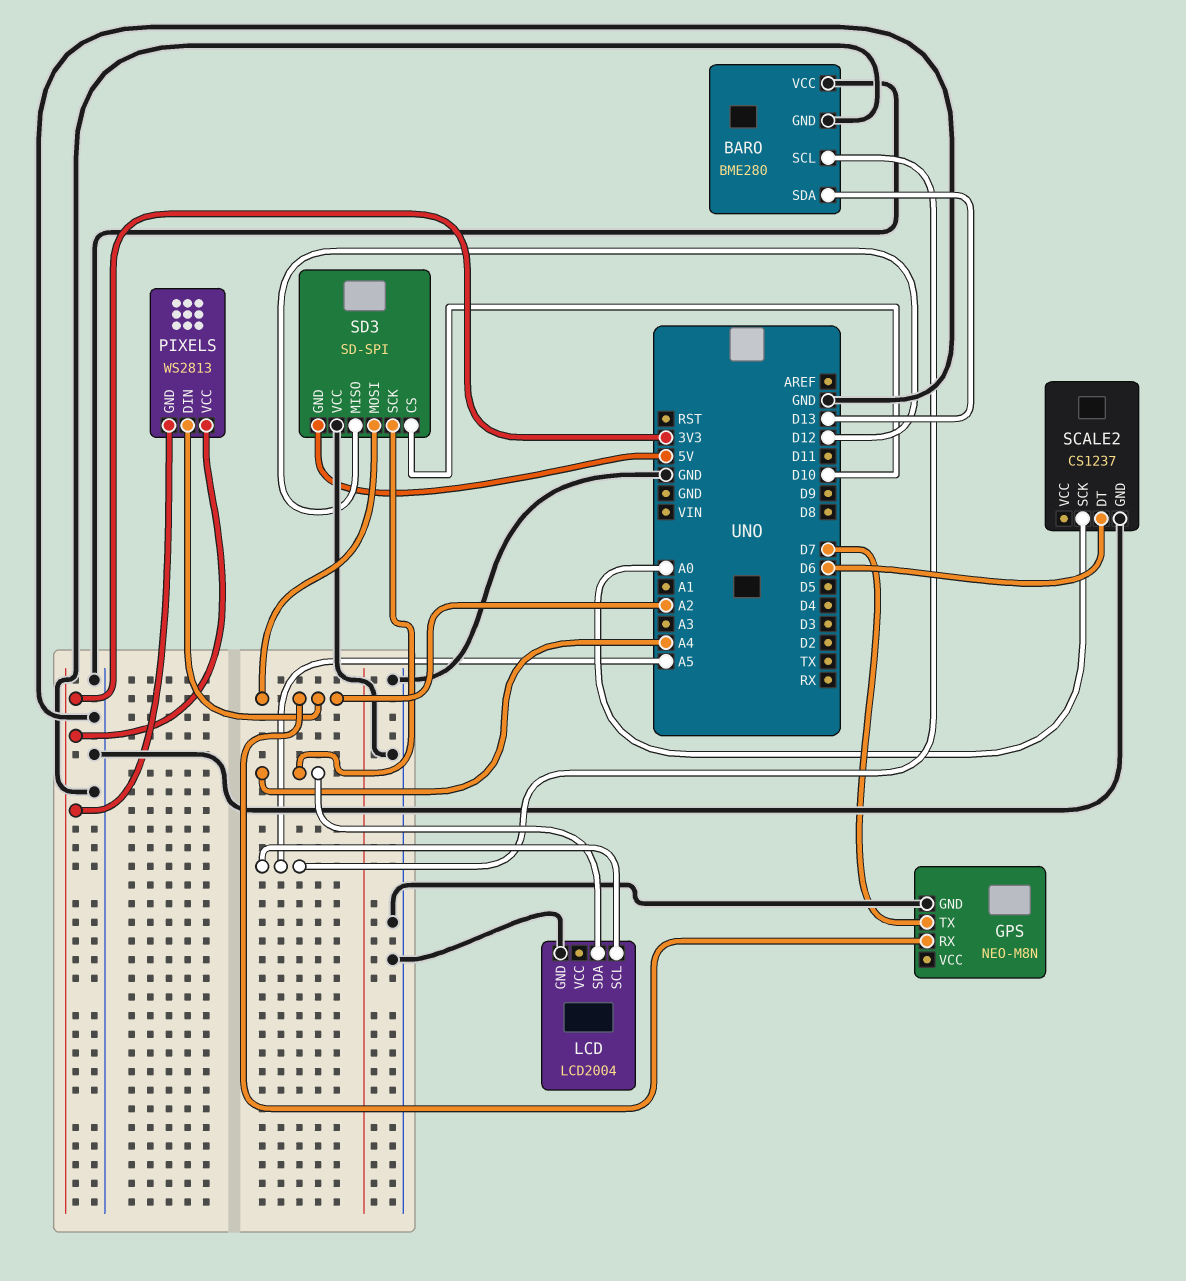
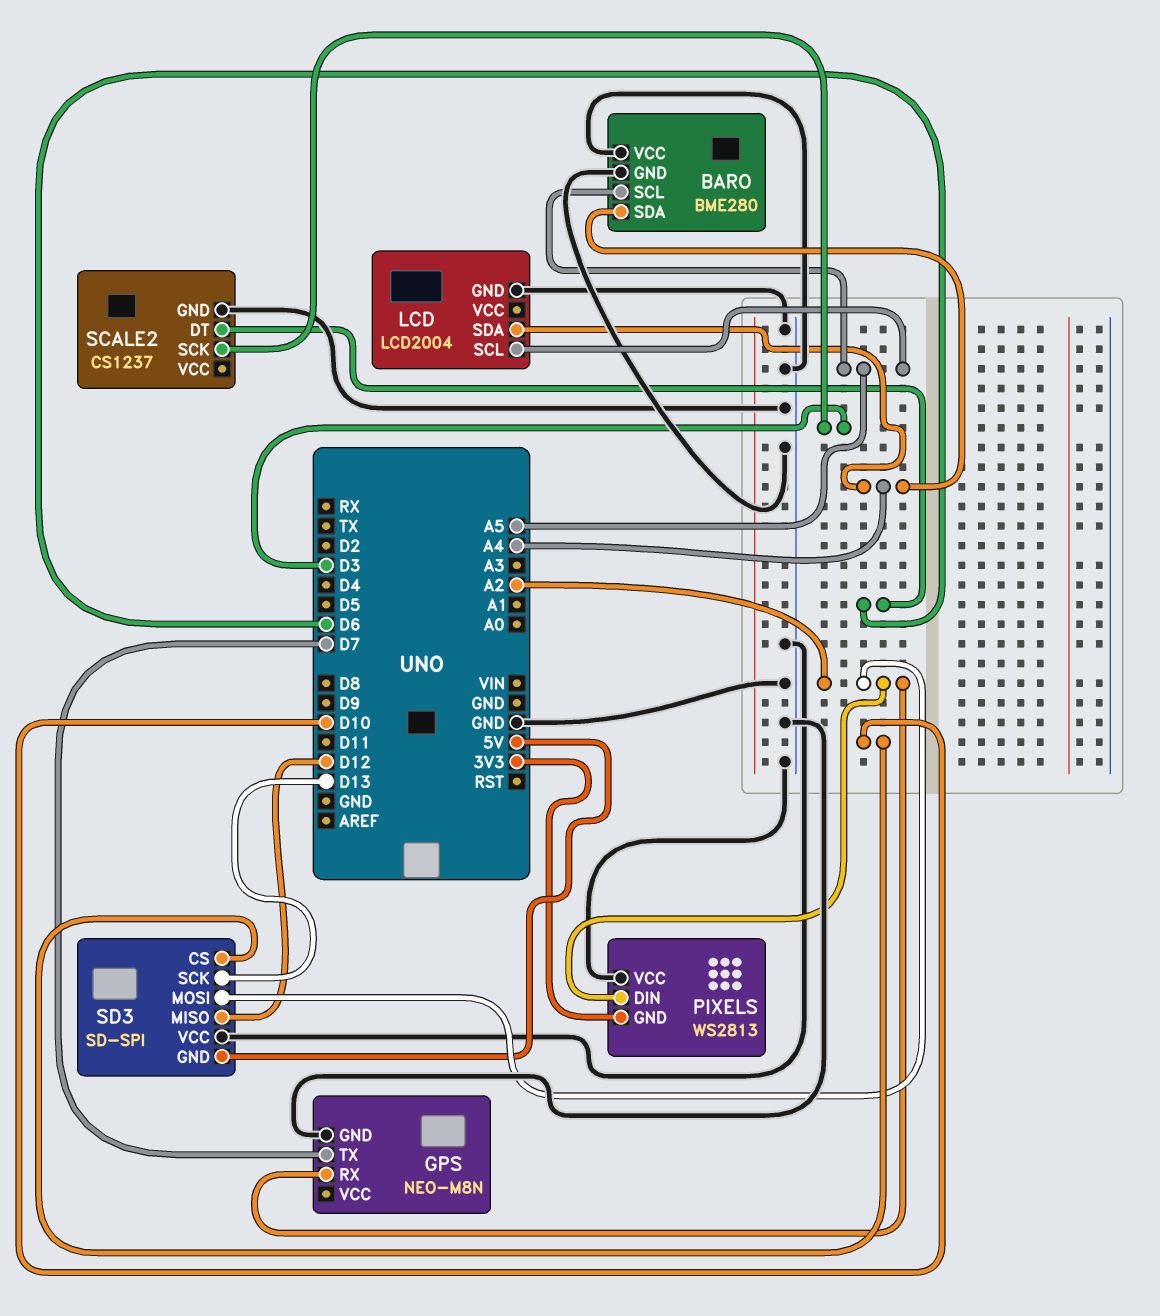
BARO pin SDA: D13 -> A4
PIXELS pin VCC: 3V3 -> GND
SCALE2 pin SCK: A0 -> D3
SD3 pin SCK: A4 -> D13

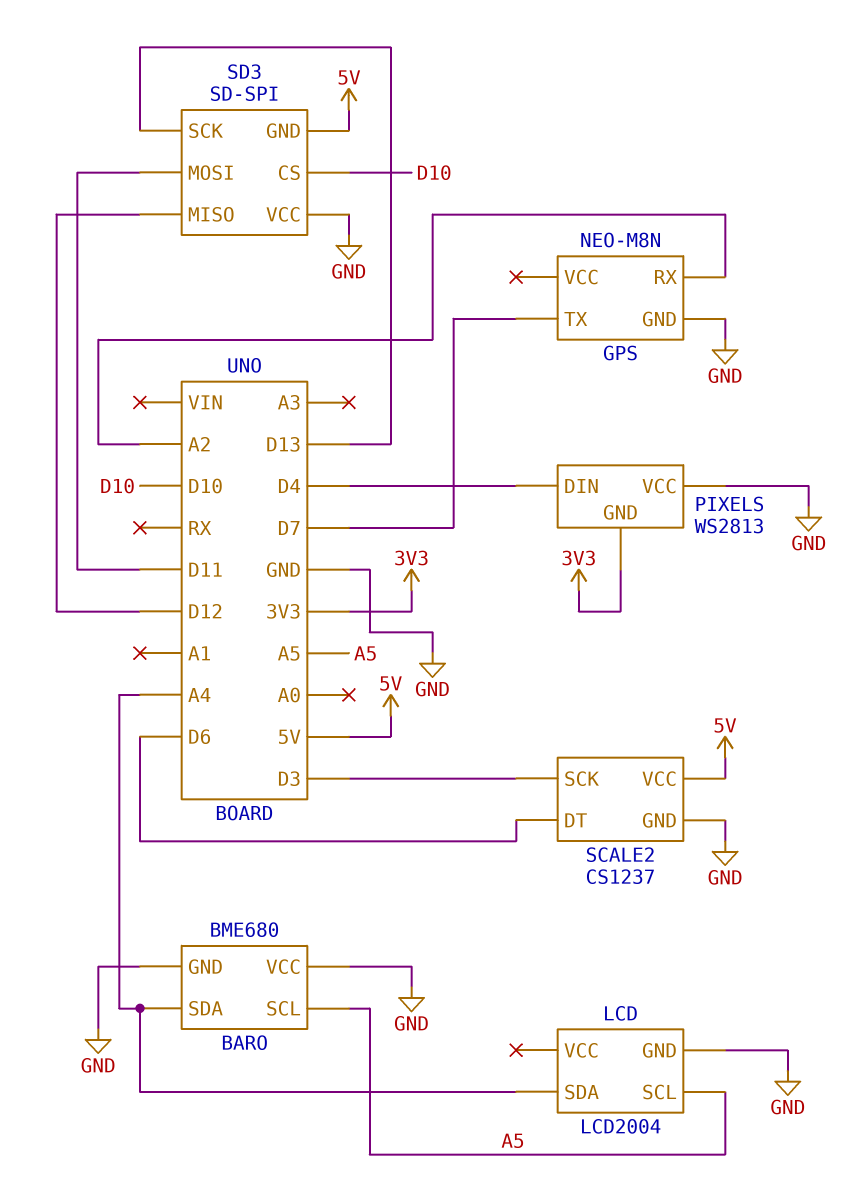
BARO: BME280 -> BME680
PIXELS pin DIN: A2 -> D4
SCALE2 pin VCC: none -> 5V
SD3 pin MOSI: A2 -> D11

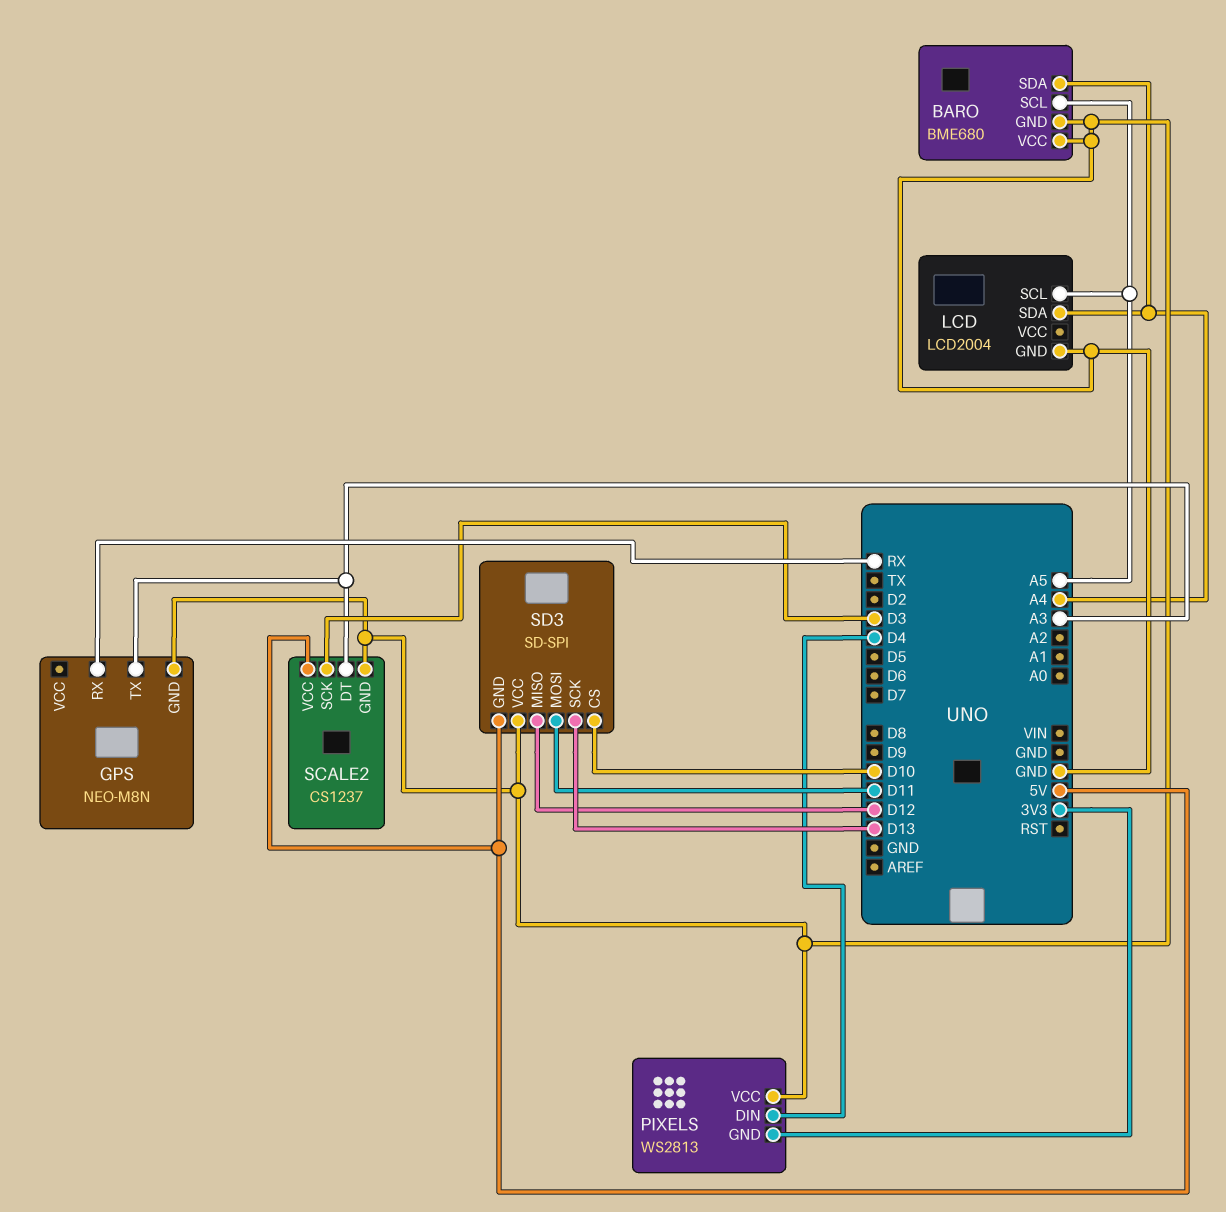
GPS pin RX: A2 -> RX
GPS pin TX: D7 -> A3
SCALE2 pin DT: D6 -> A3

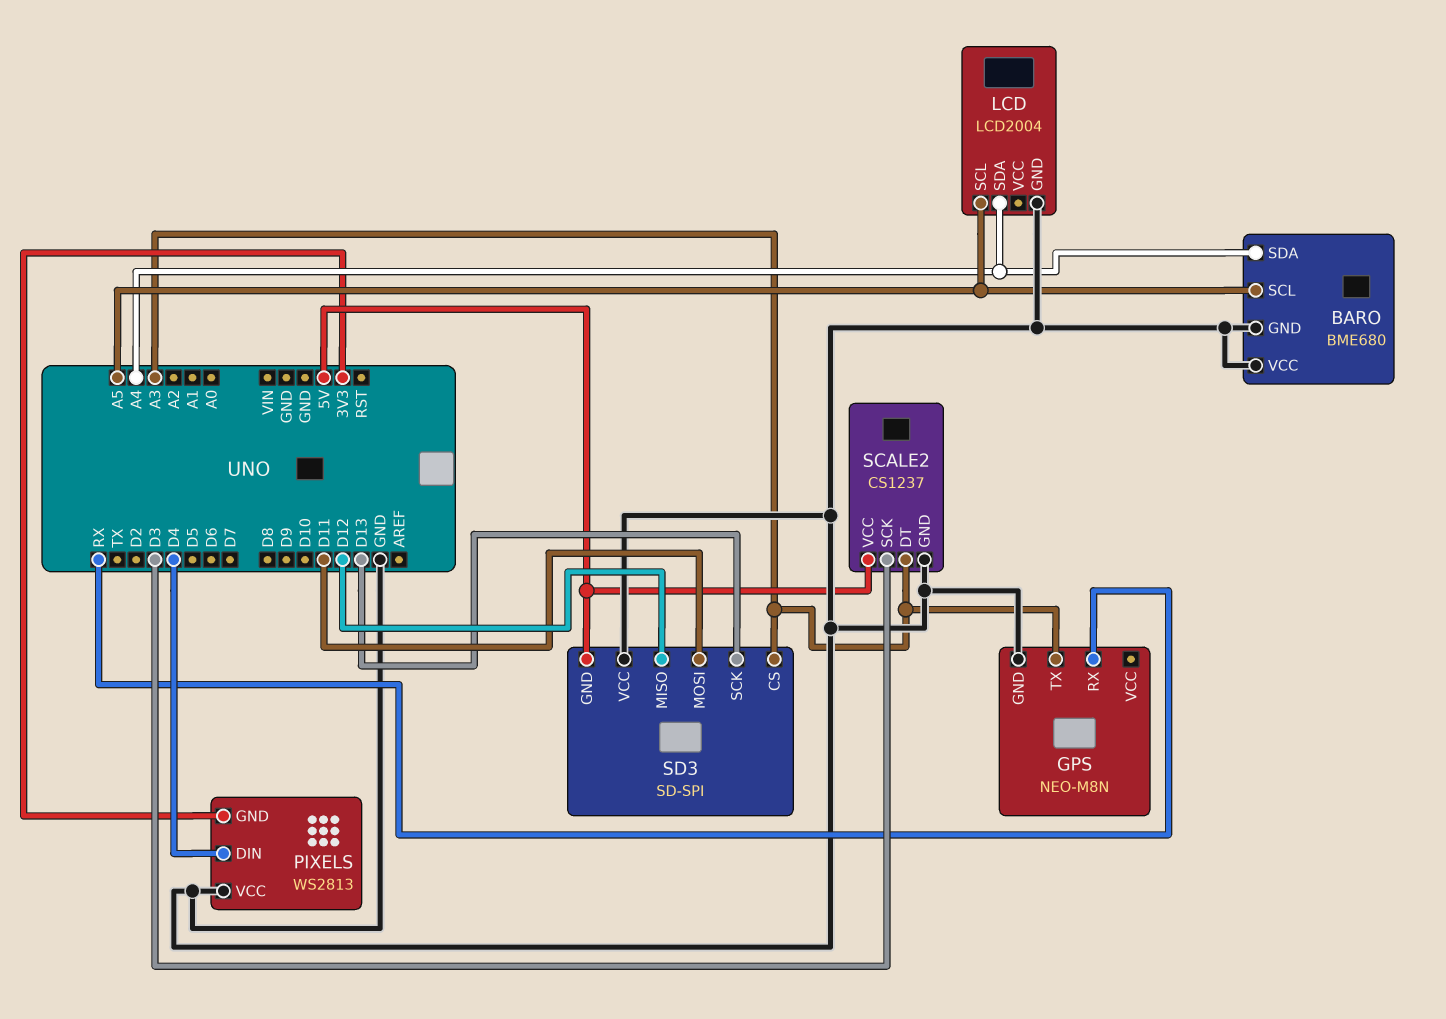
SD3 pin CS: D10 -> A3

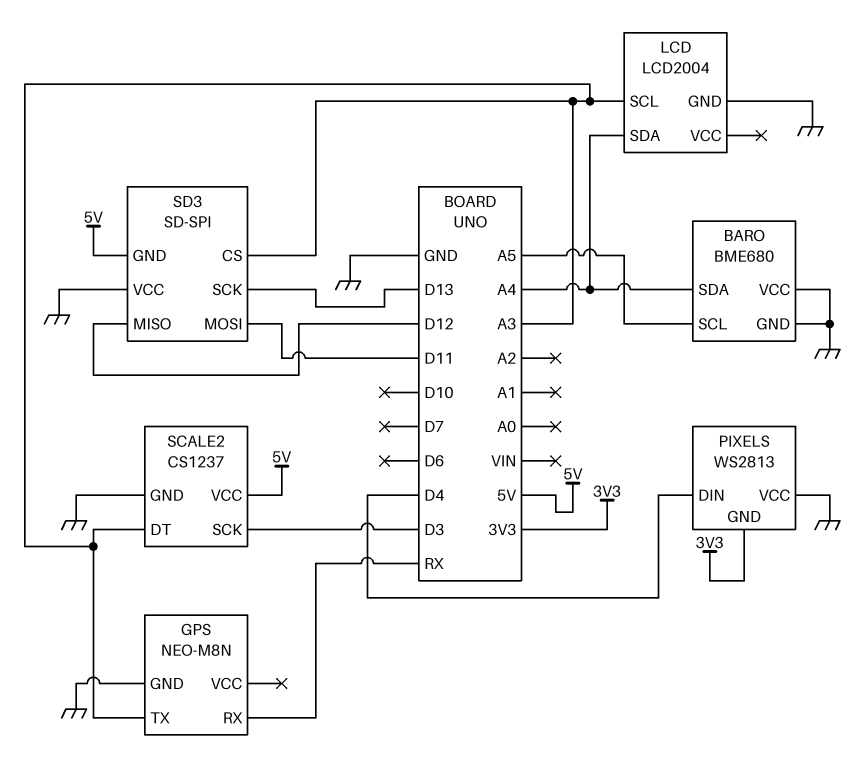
LCD pin SCL: A5 -> A3

